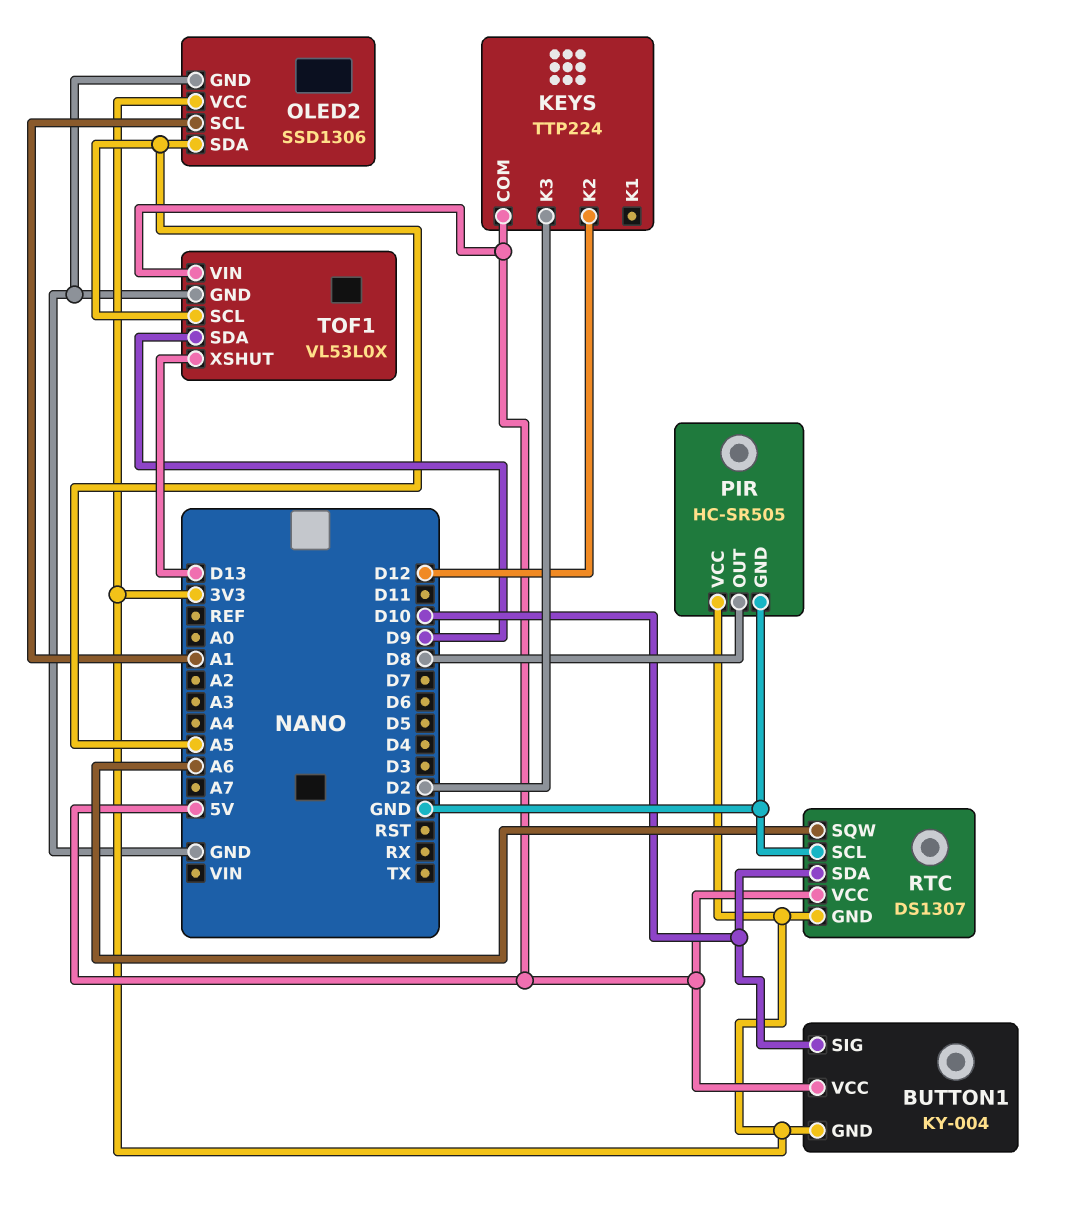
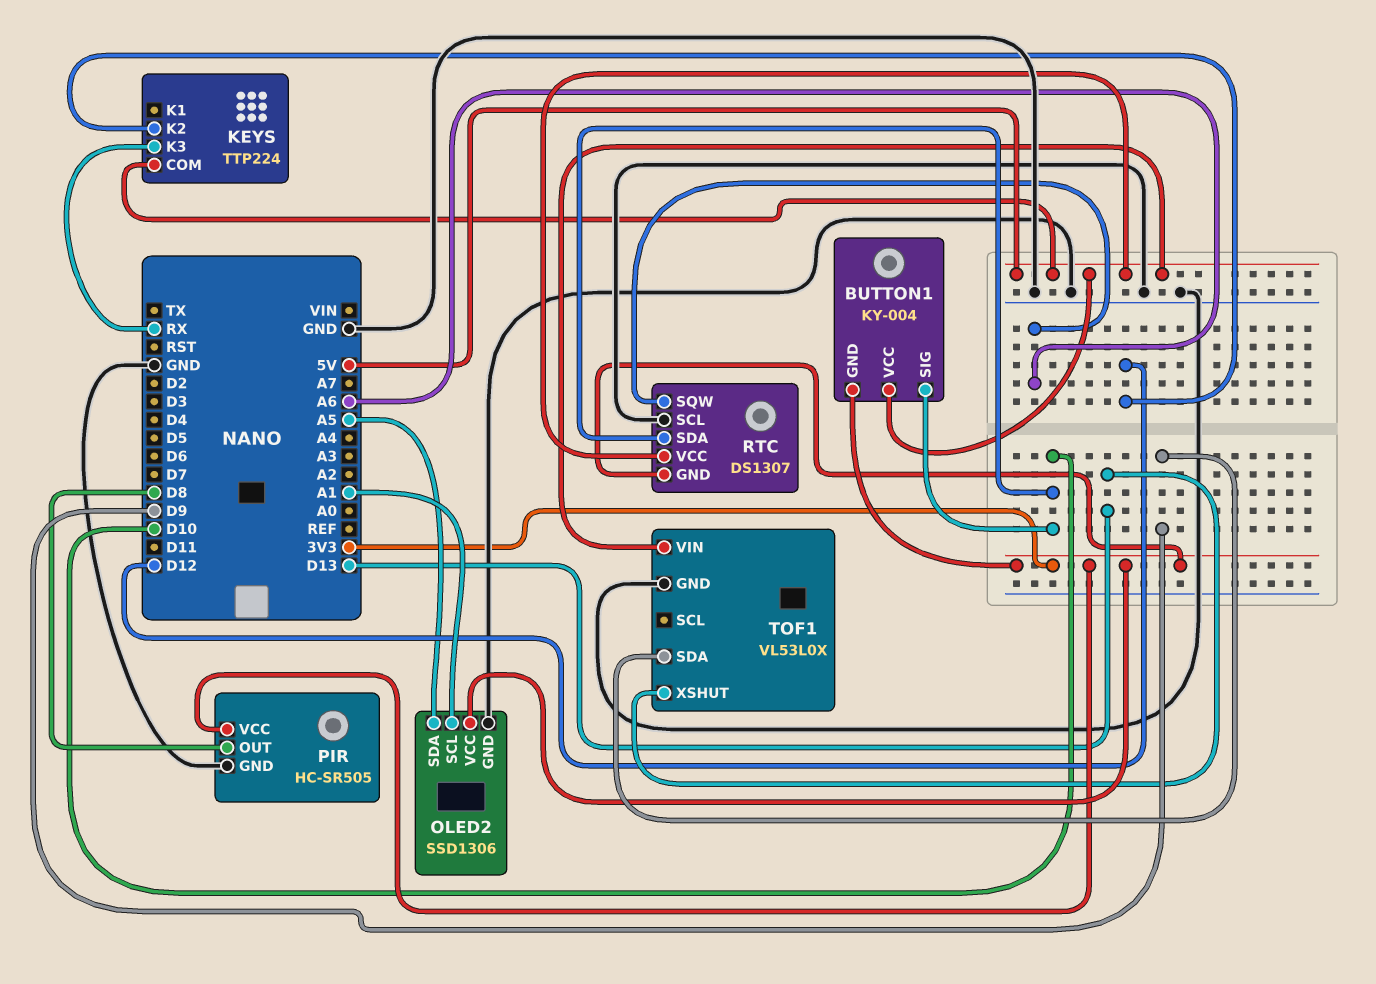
KEYS pin K3: D2 -> RX
TOF1 pin SCL: A5 -> none

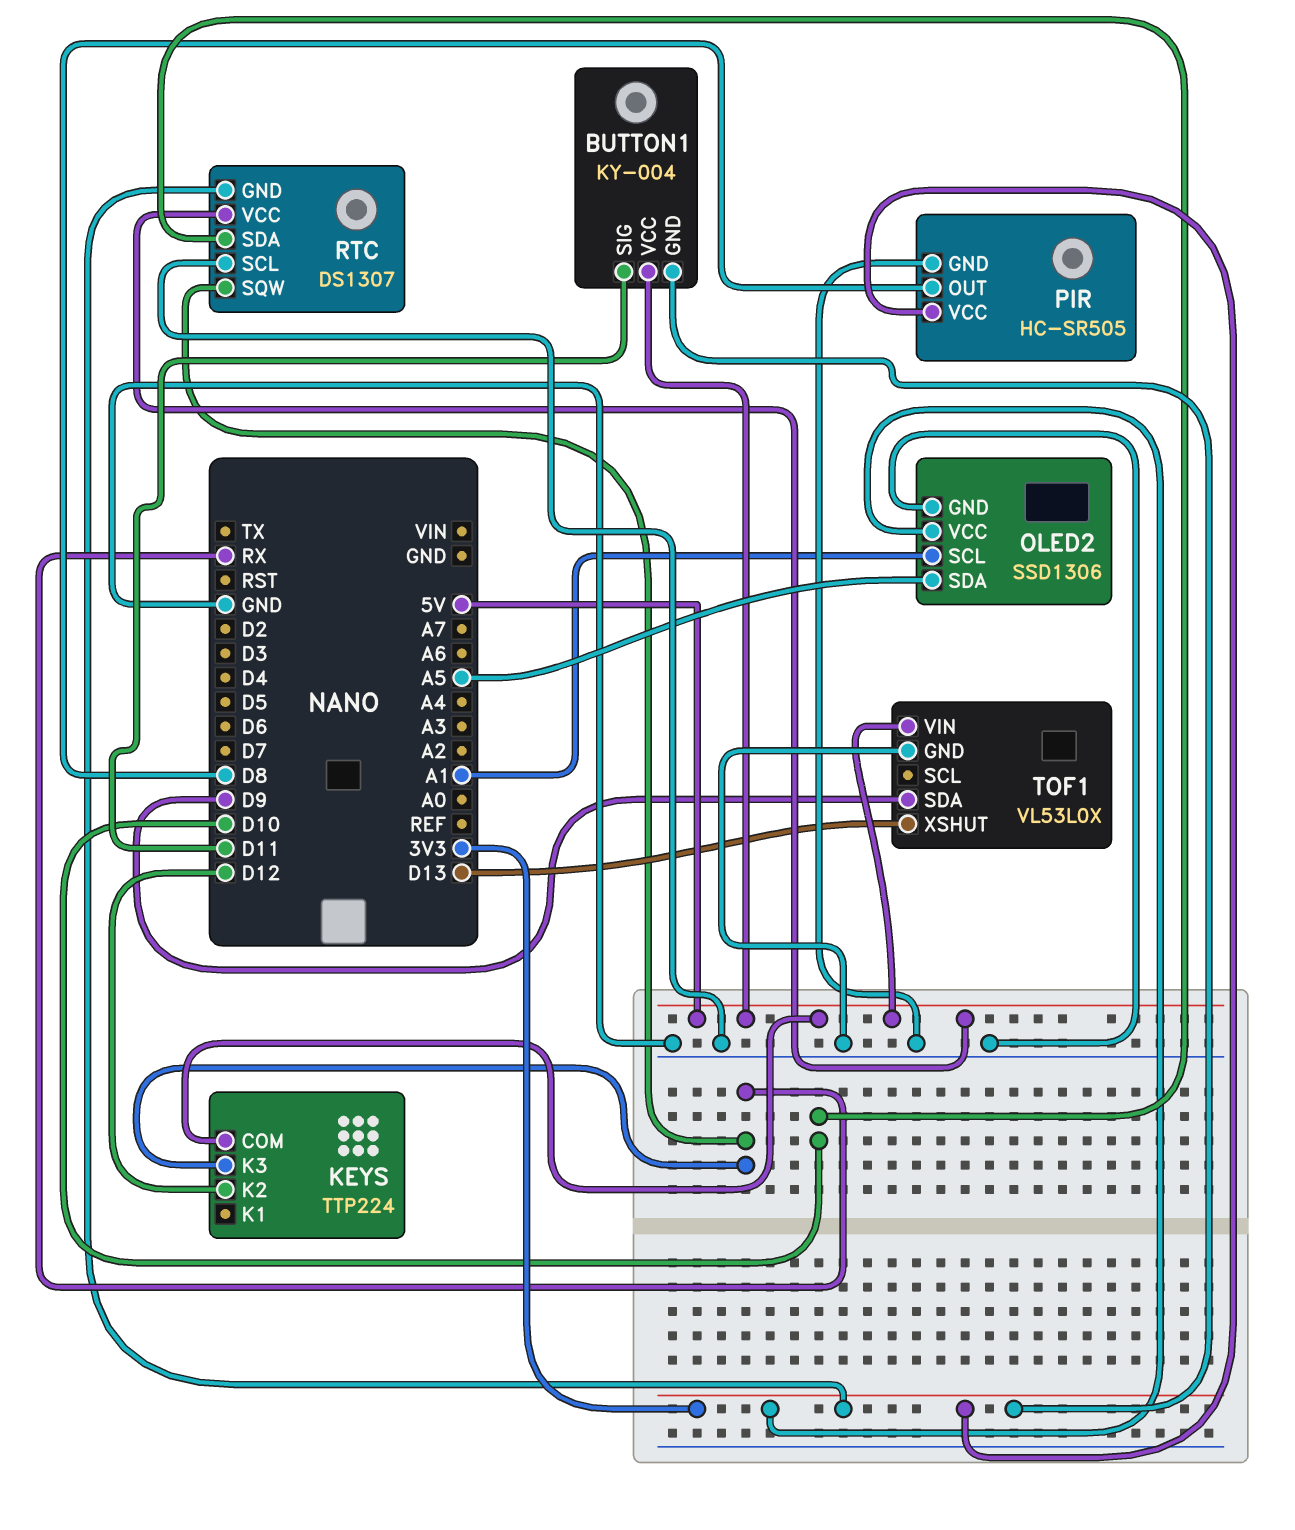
BUTTON1 pin SIG: D10 -> D11
RTC pin SQW: A6 -> RX

